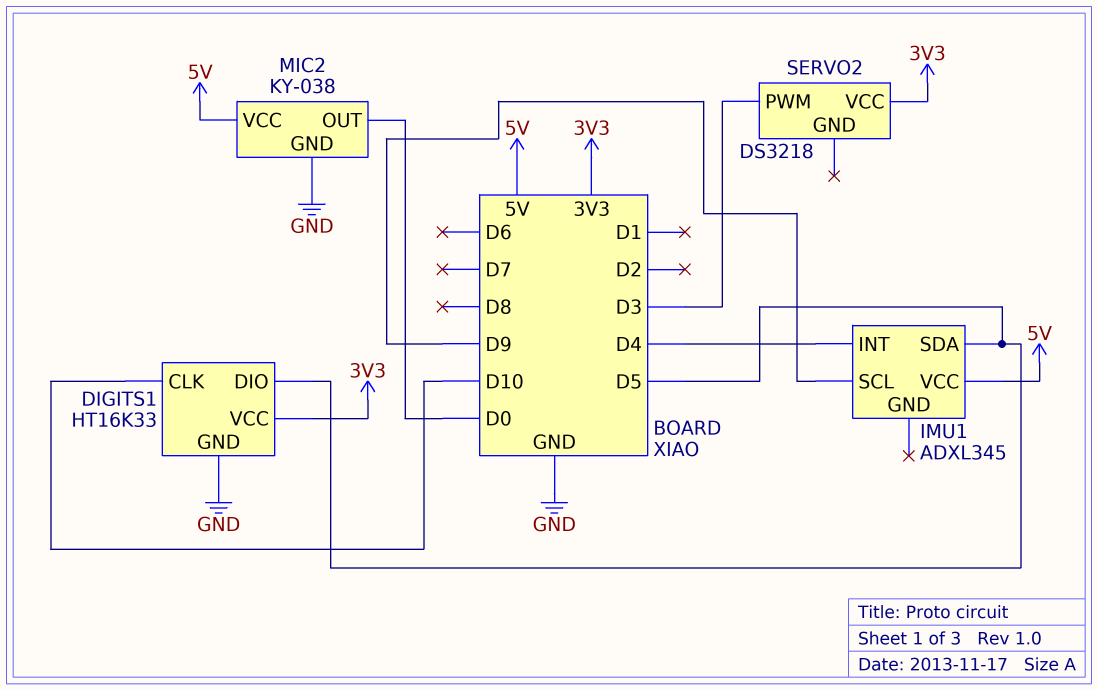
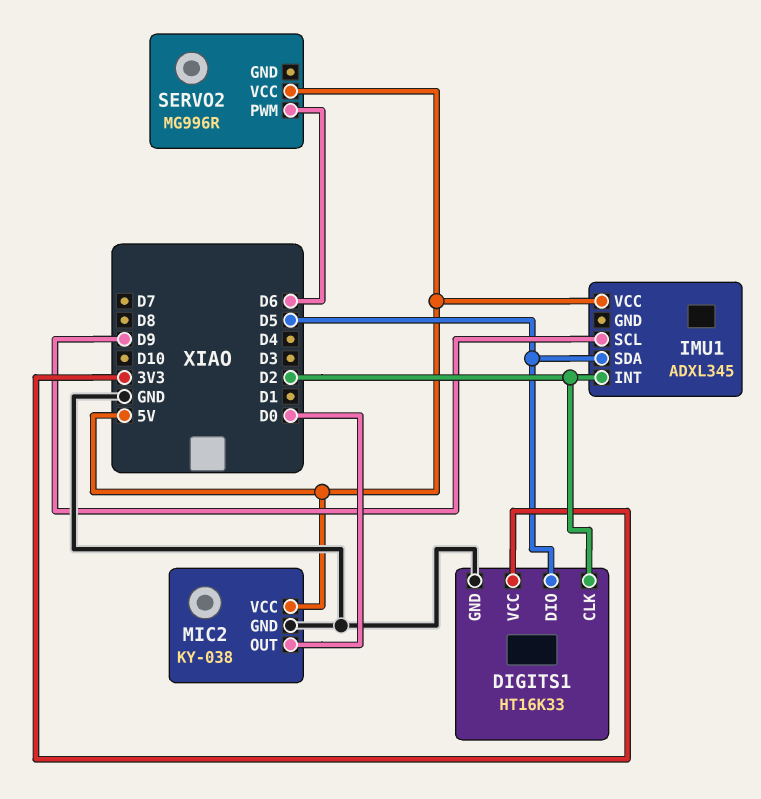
DIGITS1 pin CLK: D10 -> D2
IMU1 pin INT: D4 -> D2
SERVO2: DS3218 -> MG996R
SERVO2 pin PWM: D3 -> D6
SERVO2 pin VCC: 3V3 -> 5V

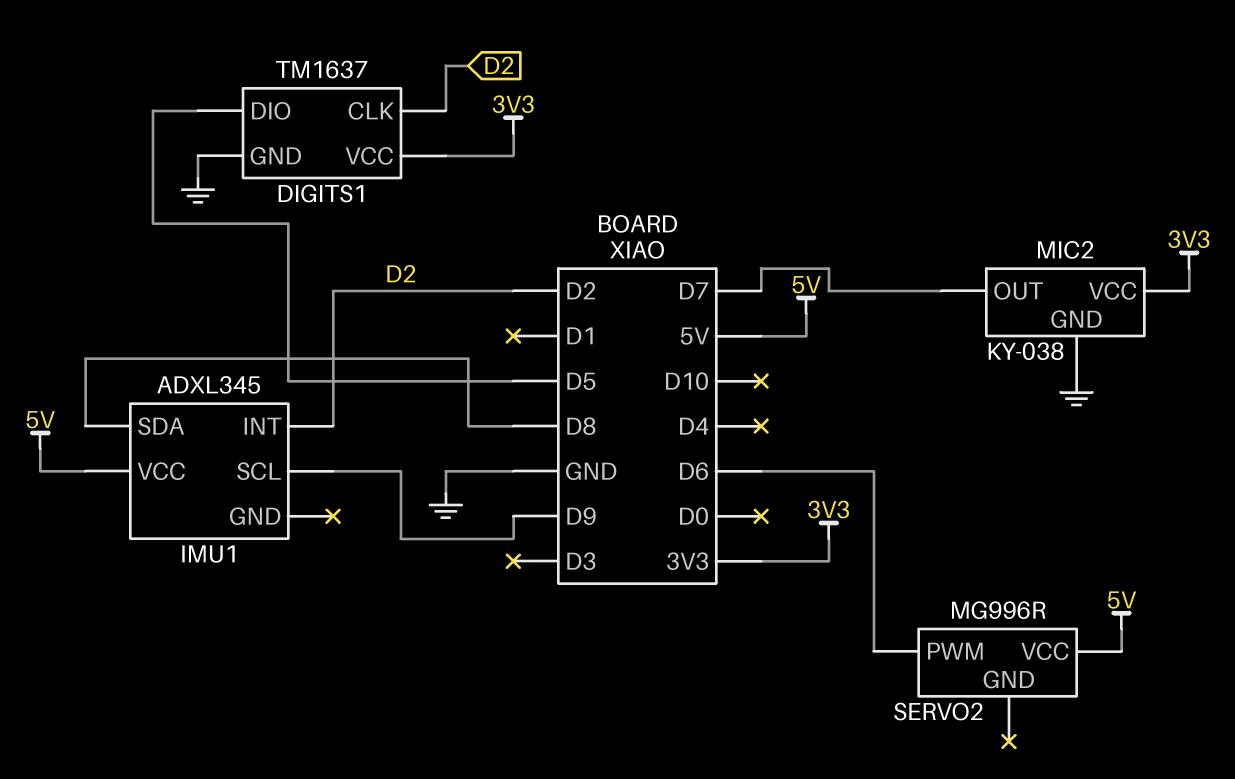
DIGITS1: HT16K33 -> TM1637
IMU1 pin SDA: D5 -> D8
MIC2 pin OUT: D0 -> D7
MIC2 pin VCC: 5V -> 3V3

